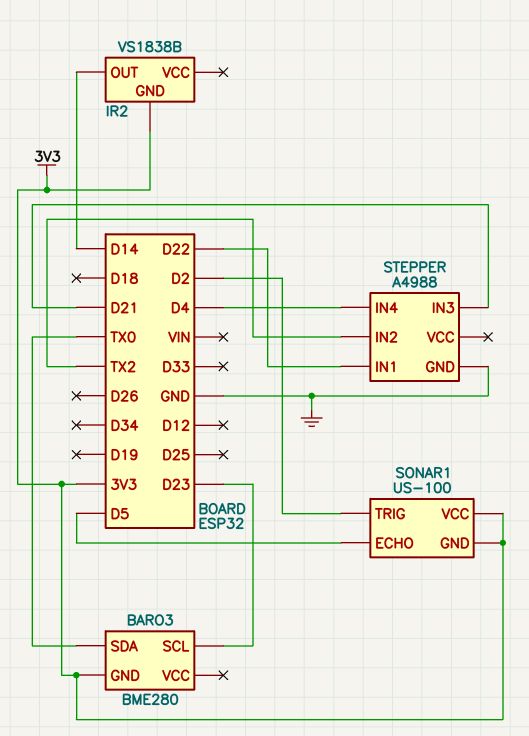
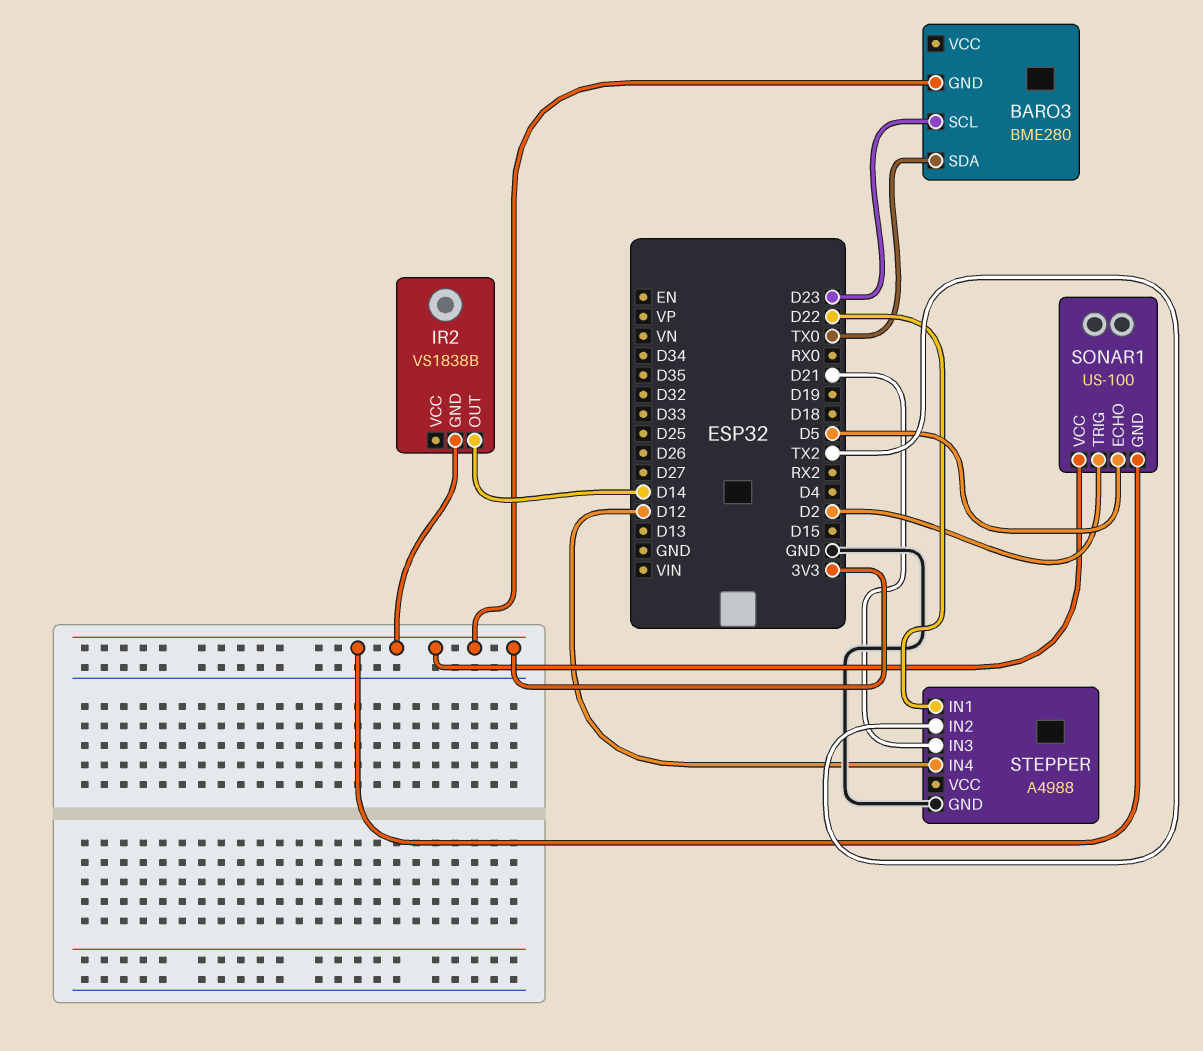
STEPPER pin IN4: D4 -> D12

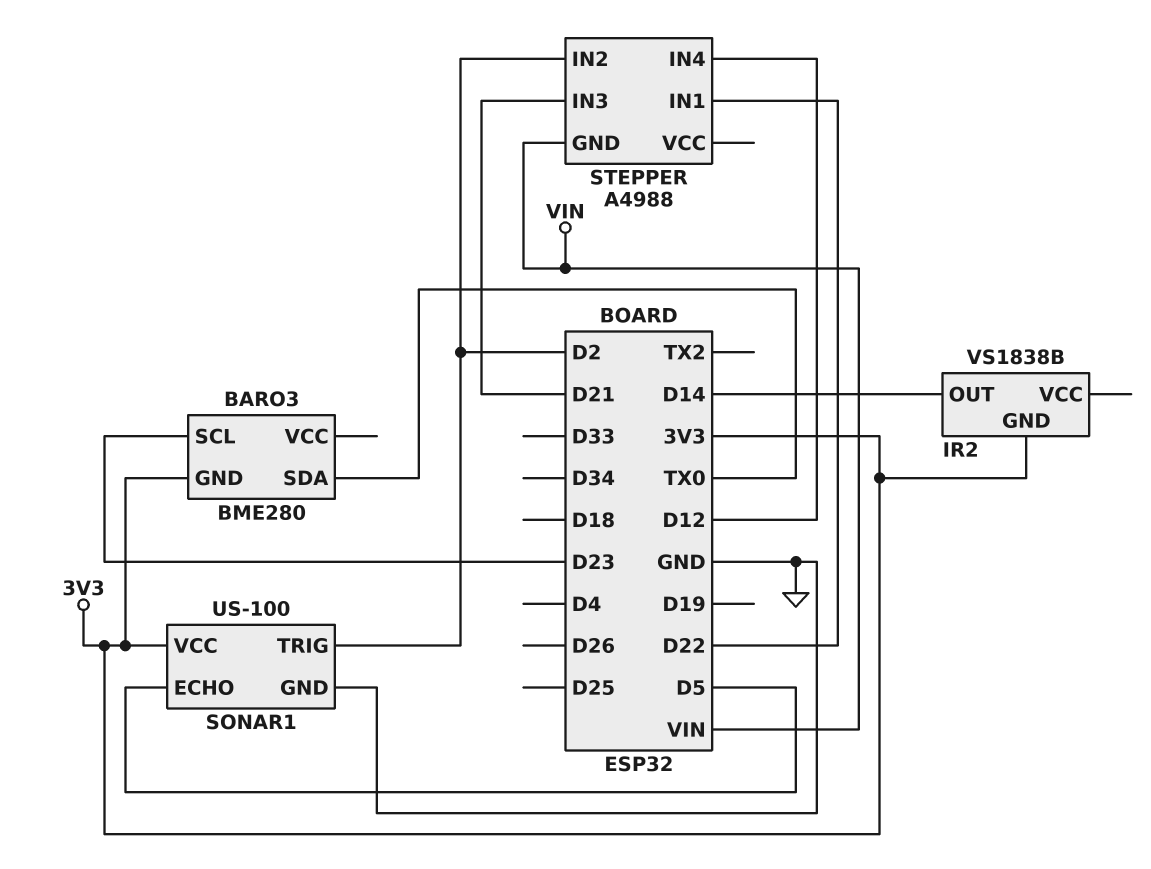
SONAR1 pin GND: 3V3 -> GND
STEPPER pin GND: GND -> VIN
STEPPER pin IN2: TX2 -> D2

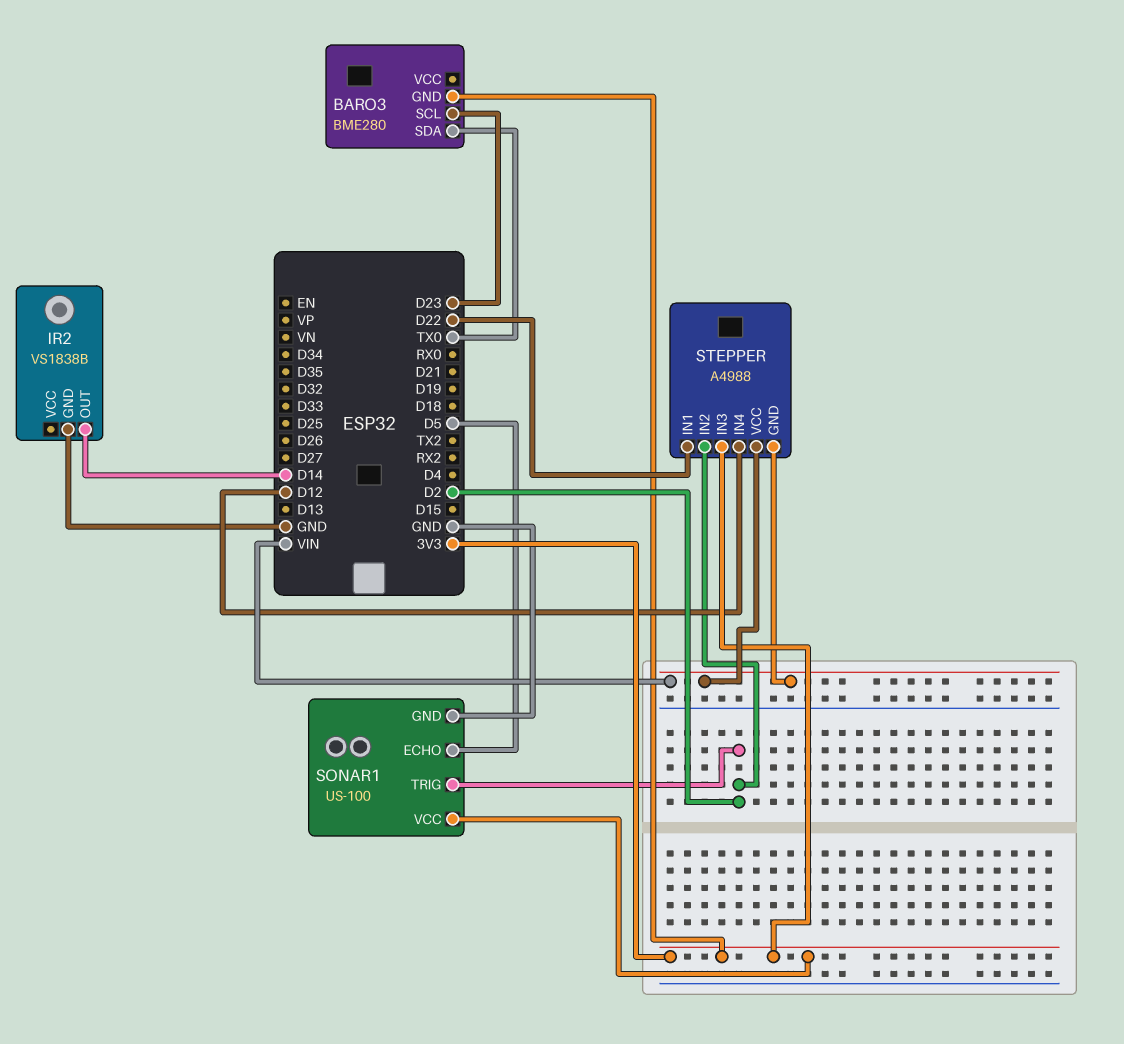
IR2 pin GND: 3V3 -> GND
STEPPER pin IN3: D21 -> 3V3
STEPPER pin VCC: none -> VIN

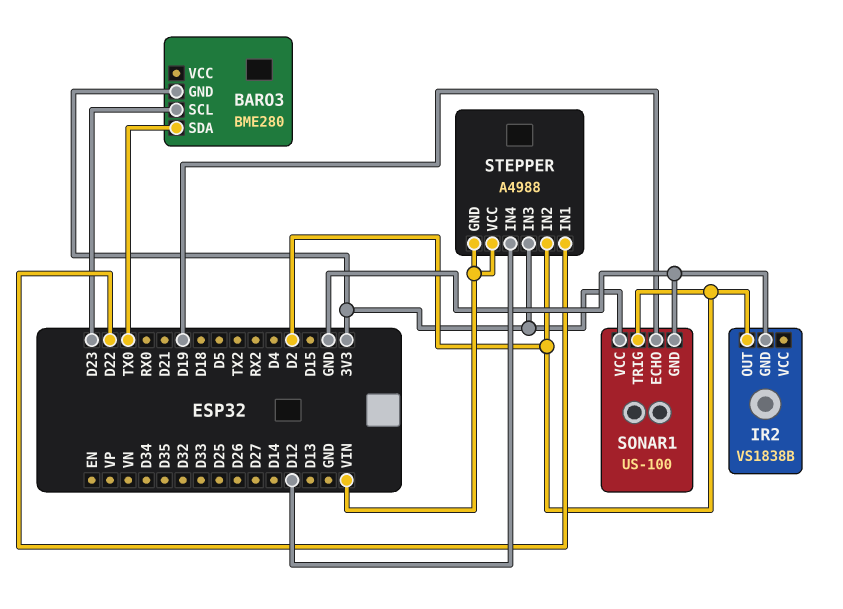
IR2 pin OUT: D14 -> D2
SONAR1 pin ECHO: D5 -> D19

